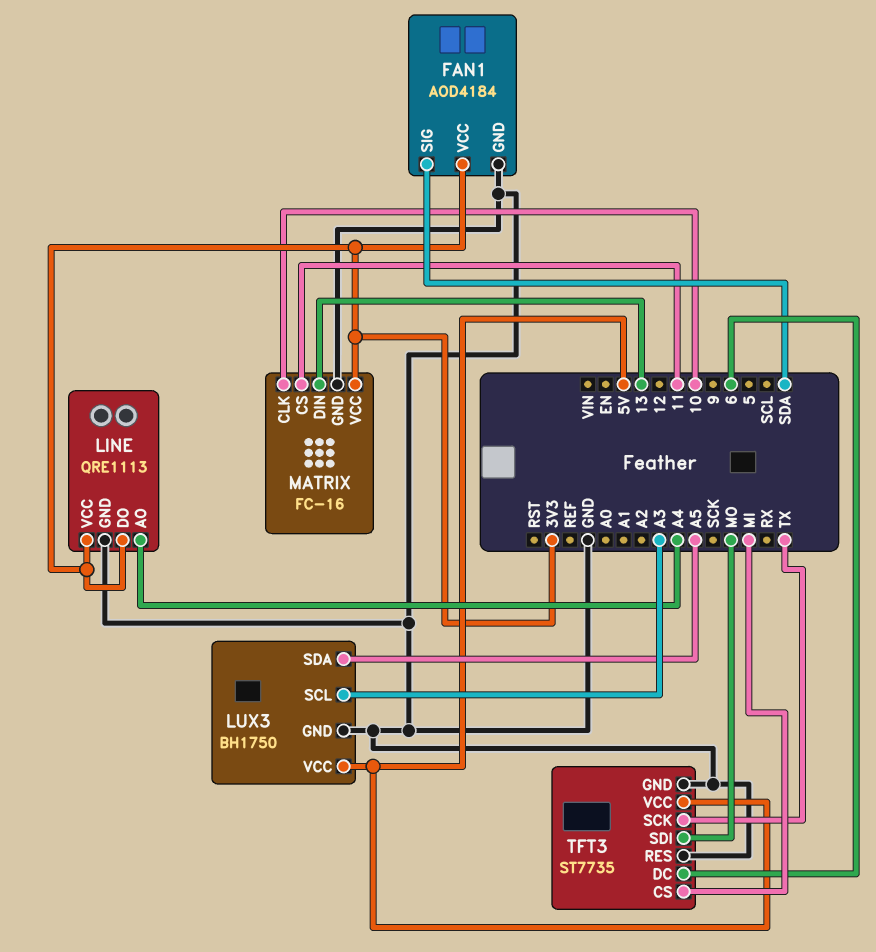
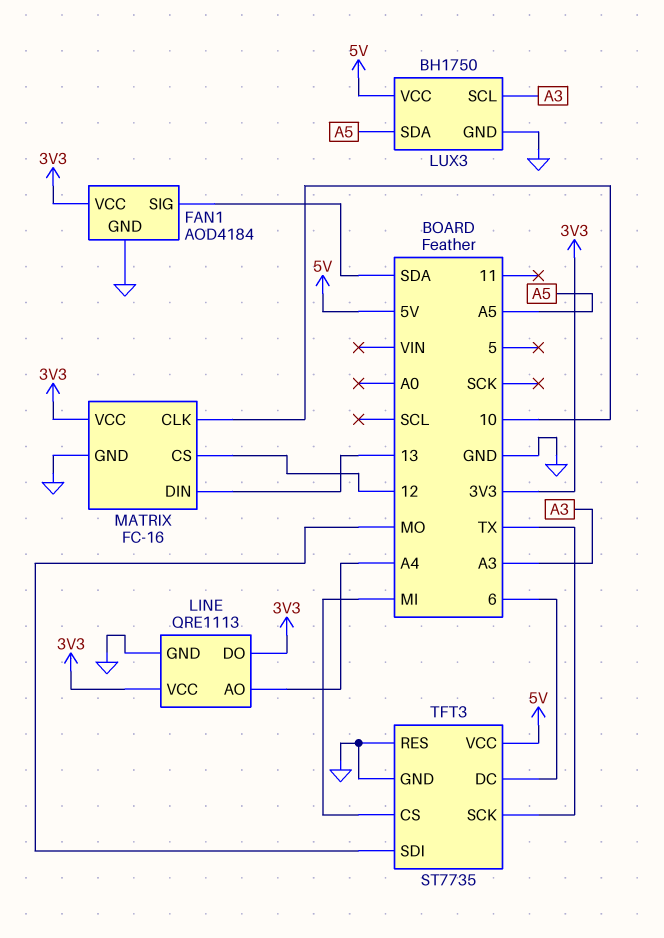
MATRIX pin CS: 11 -> 12

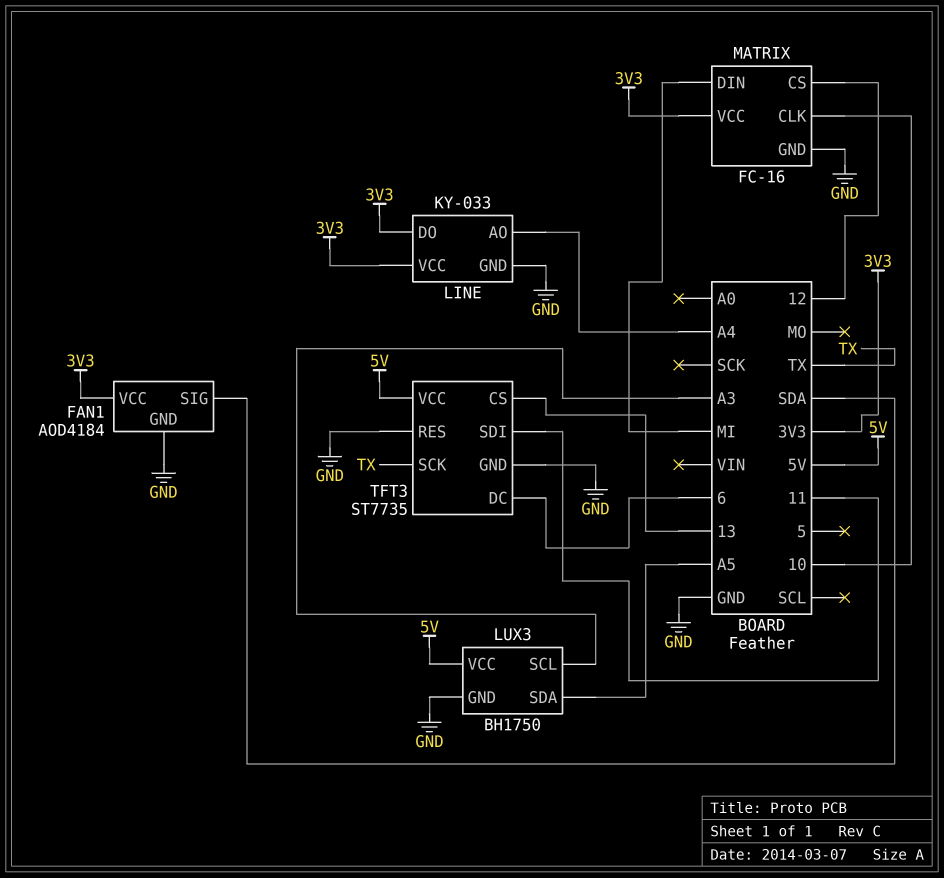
LINE: QRE1113 -> KY-033
MATRIX pin DIN: 13 -> MI
TFT3 pin CS: MI -> 13
TFT3 pin SDI: MO -> 11

